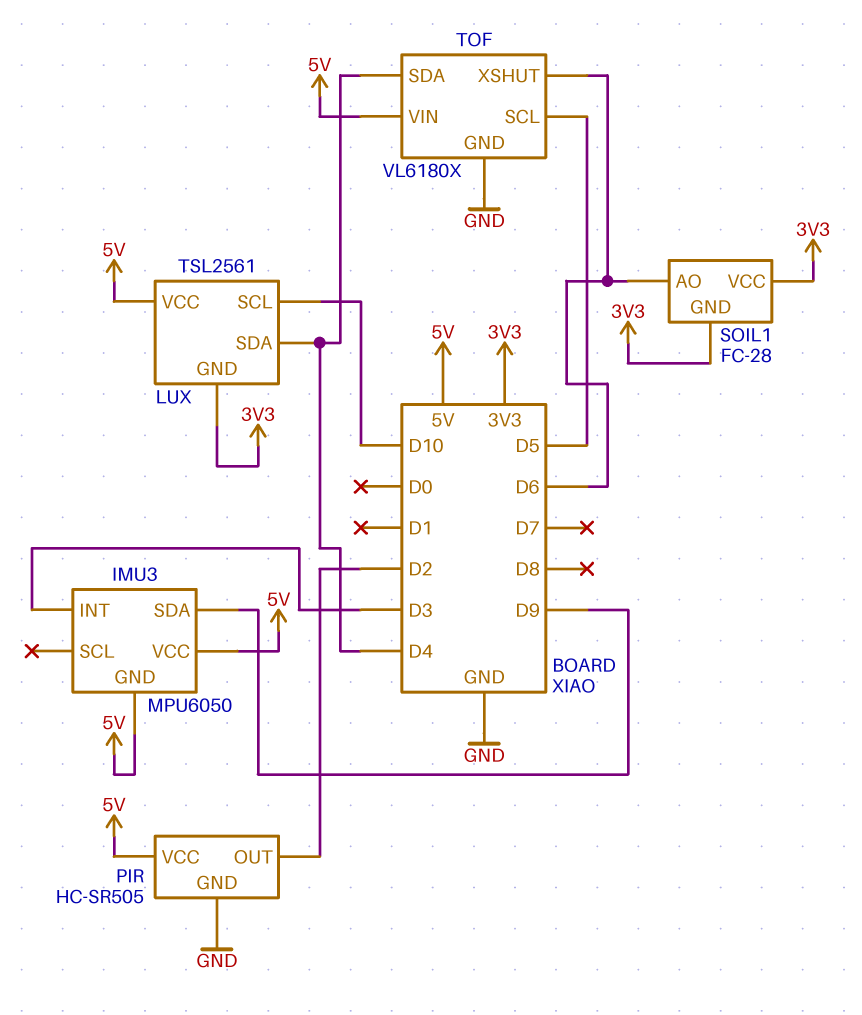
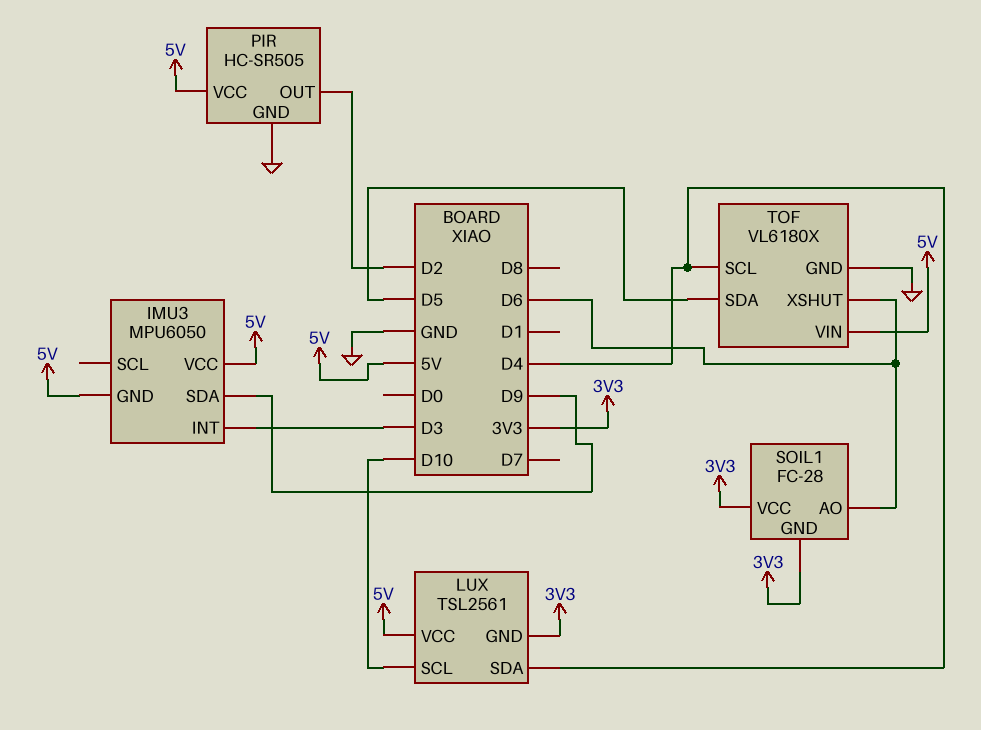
TOF pin SCL: D5 -> D4
TOF pin SDA: D4 -> D5

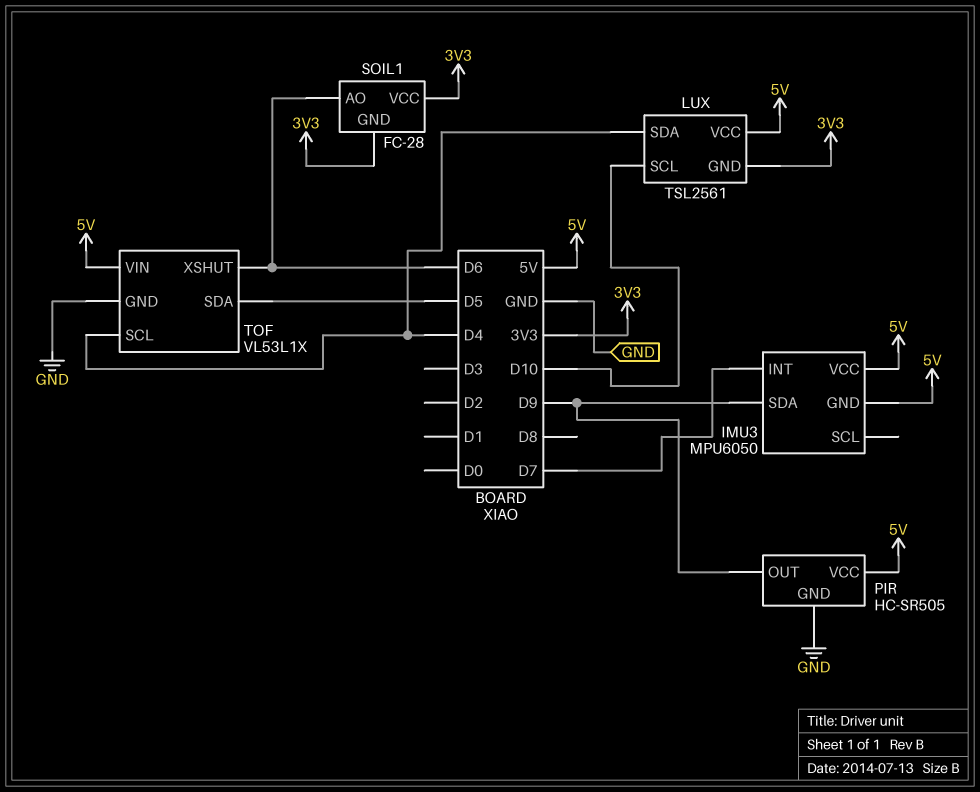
IMU3 pin INT: D3 -> D7
PIR pin OUT: D2 -> D9
TOF: VL6180X -> VL53L1X

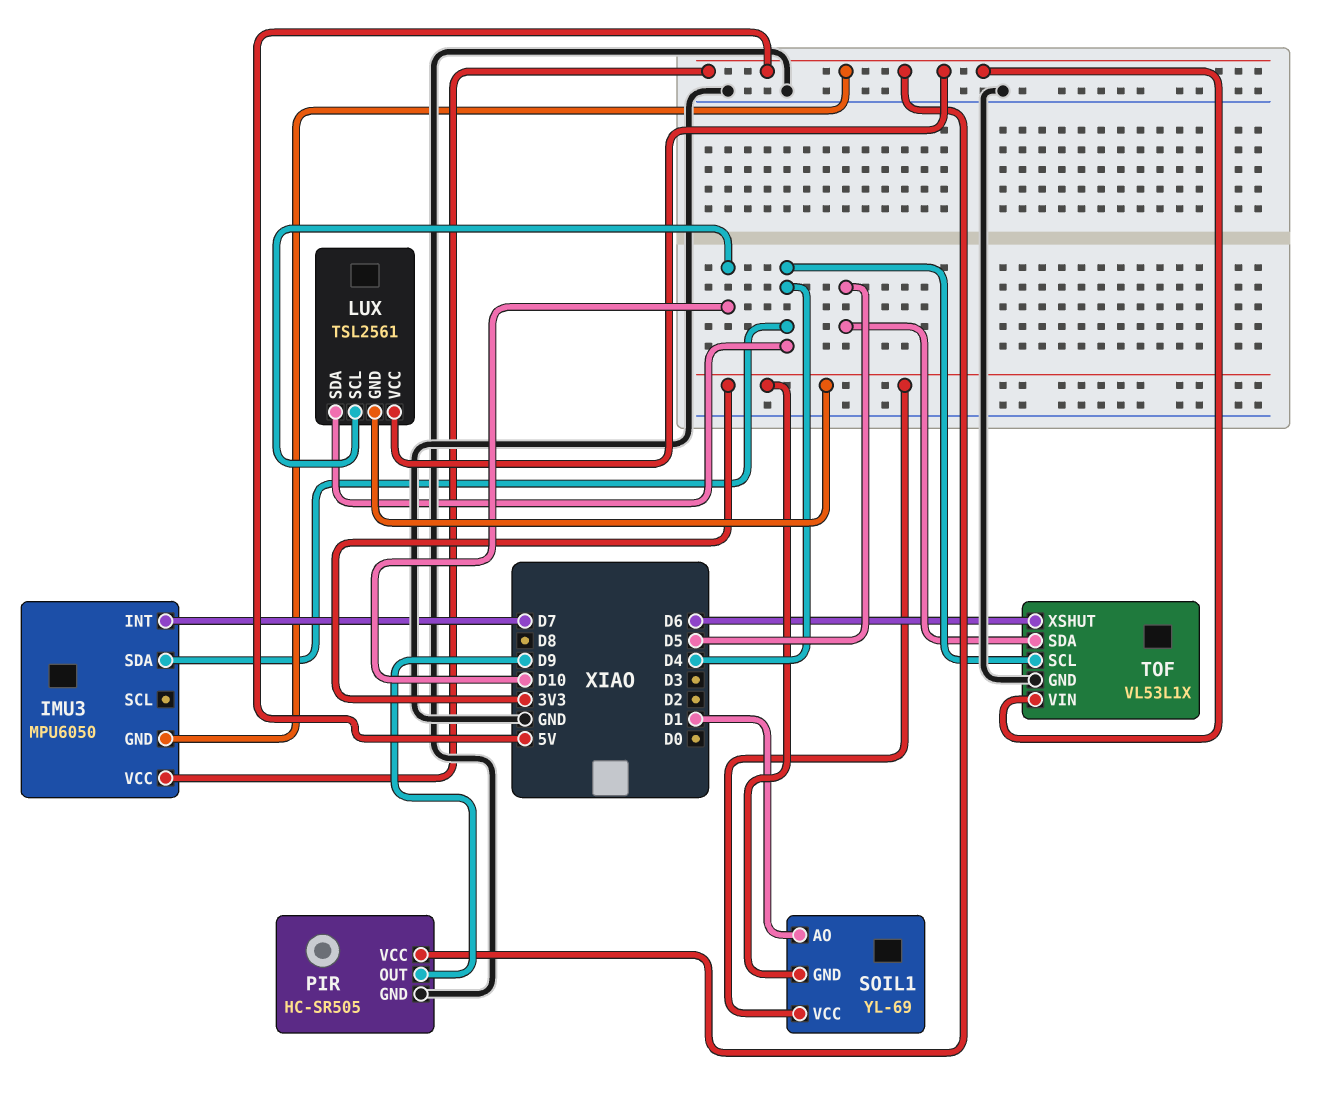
IMU3 pin SDA: D9 -> D4
SOIL1: FC-28 -> YL-69
SOIL1 pin AO: D6 -> D1

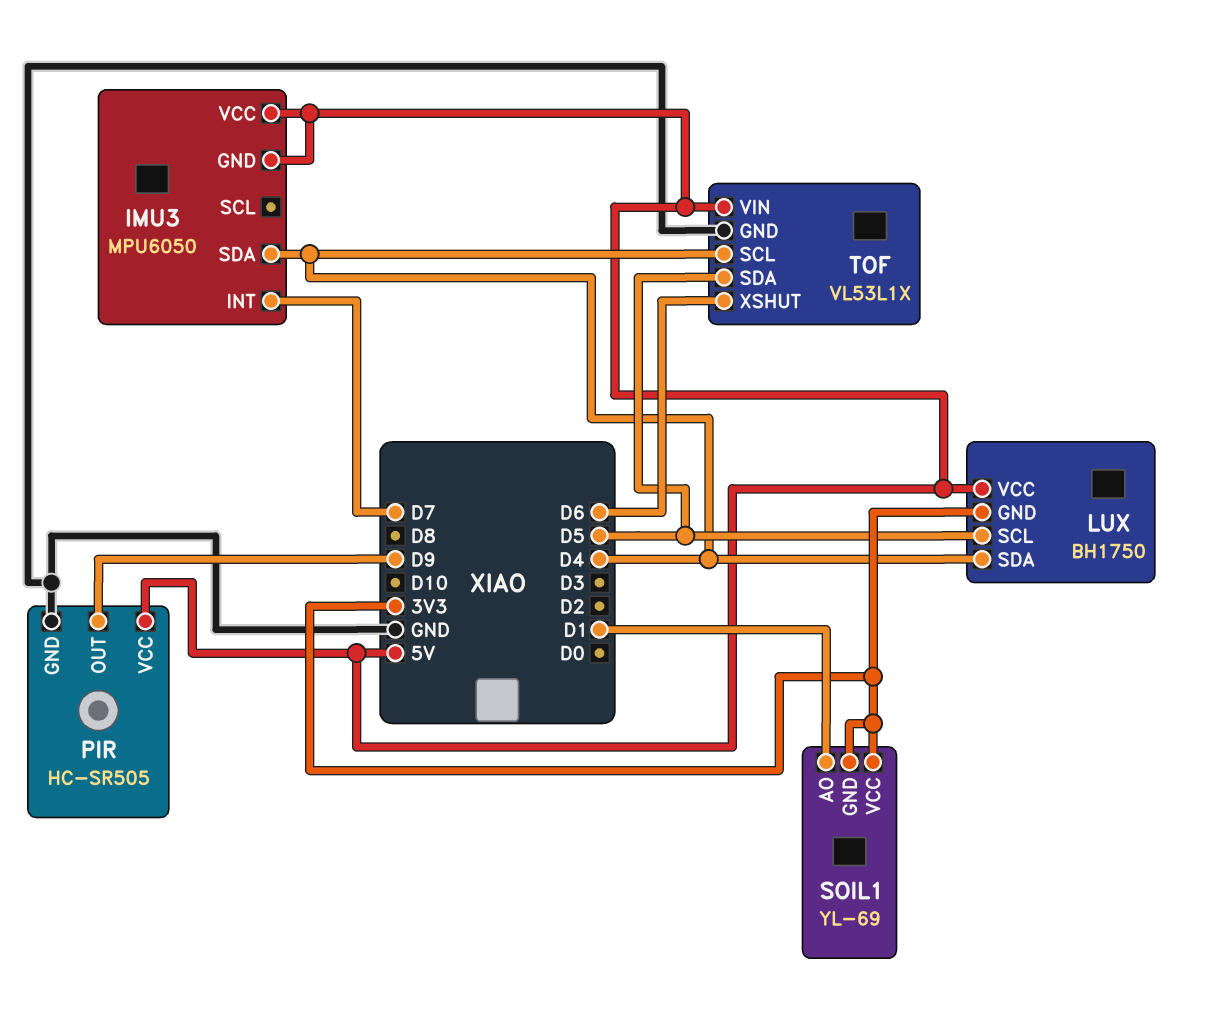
LUX: TSL2561 -> BH1750
LUX pin SCL: D10 -> D5

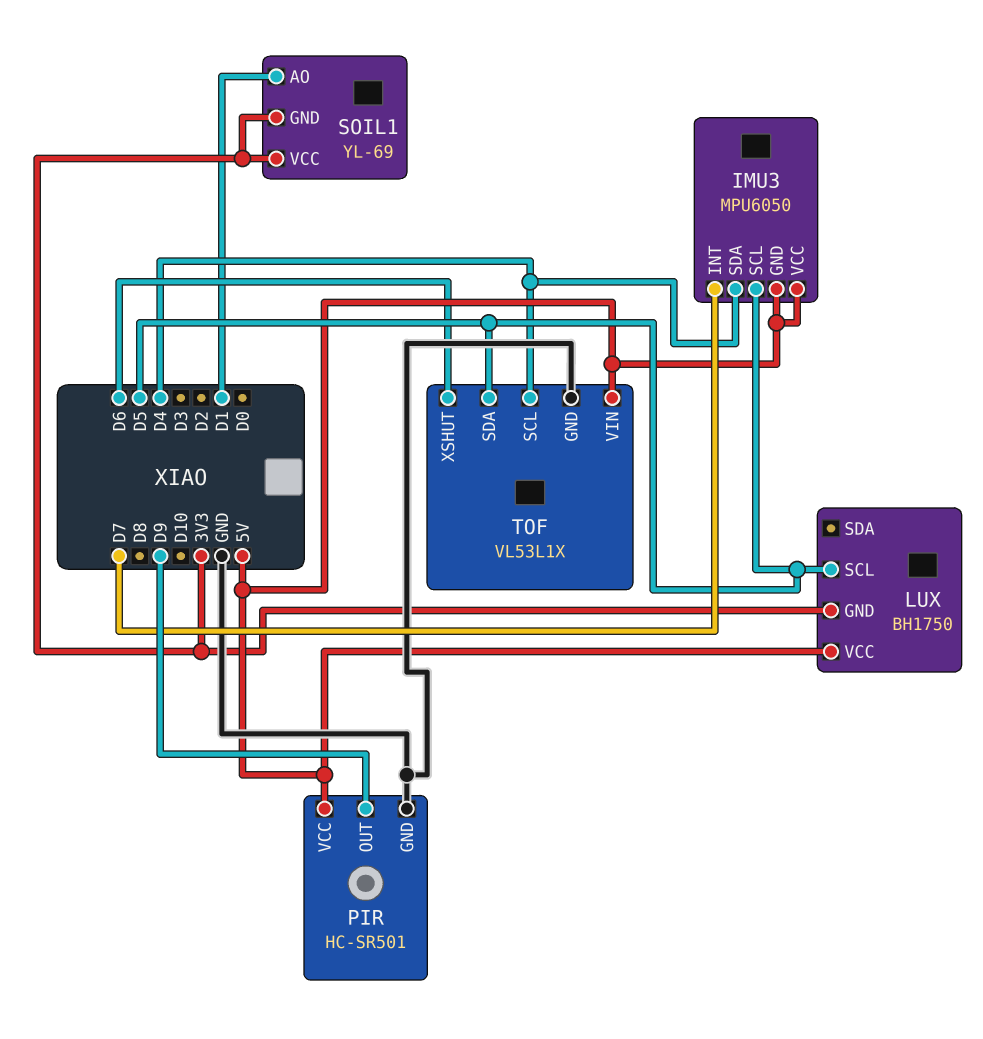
IMU3 pin SCL: none -> D5
LUX pin SDA: D4 -> none
PIR: HC-SR505 -> HC-SR501

